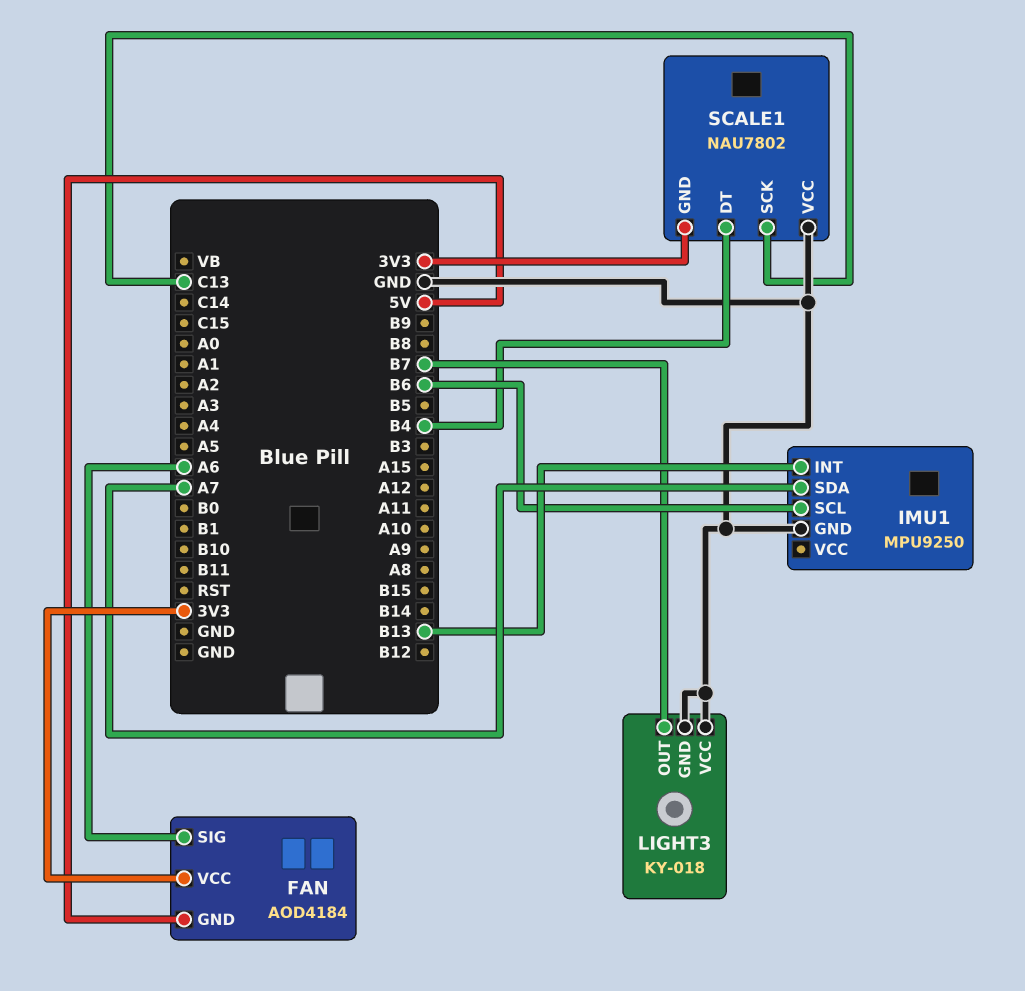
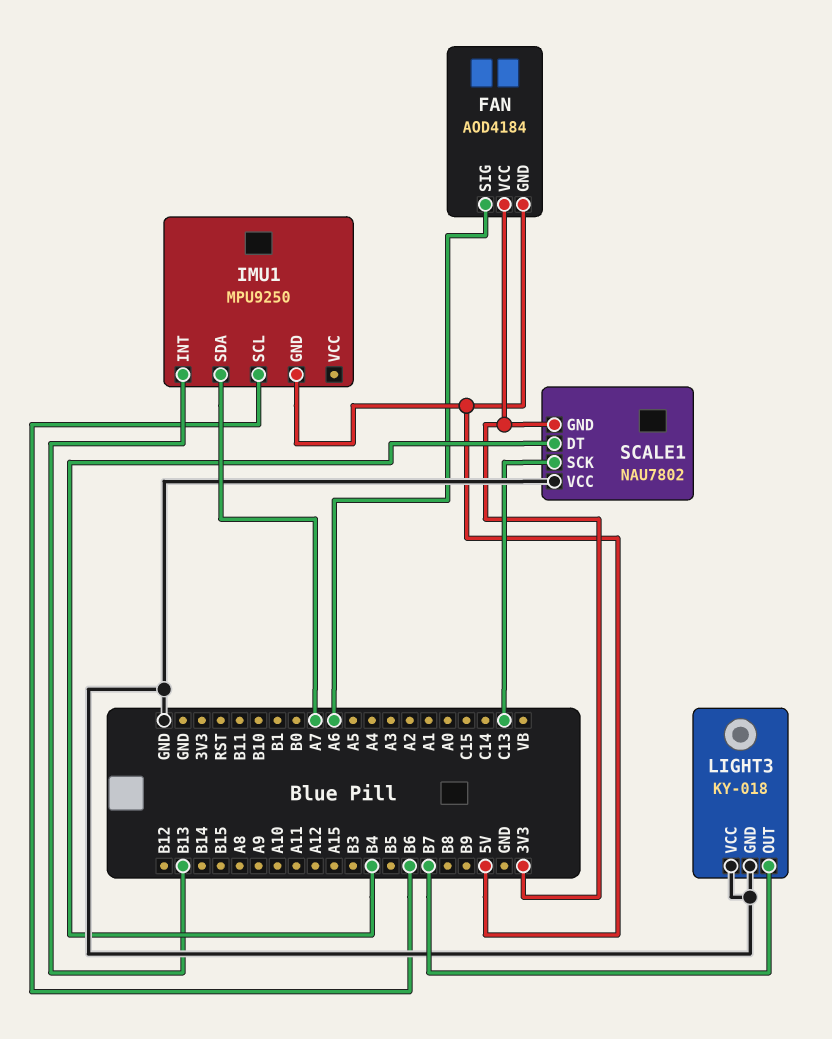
IMU1 pin GND: GND -> 5V

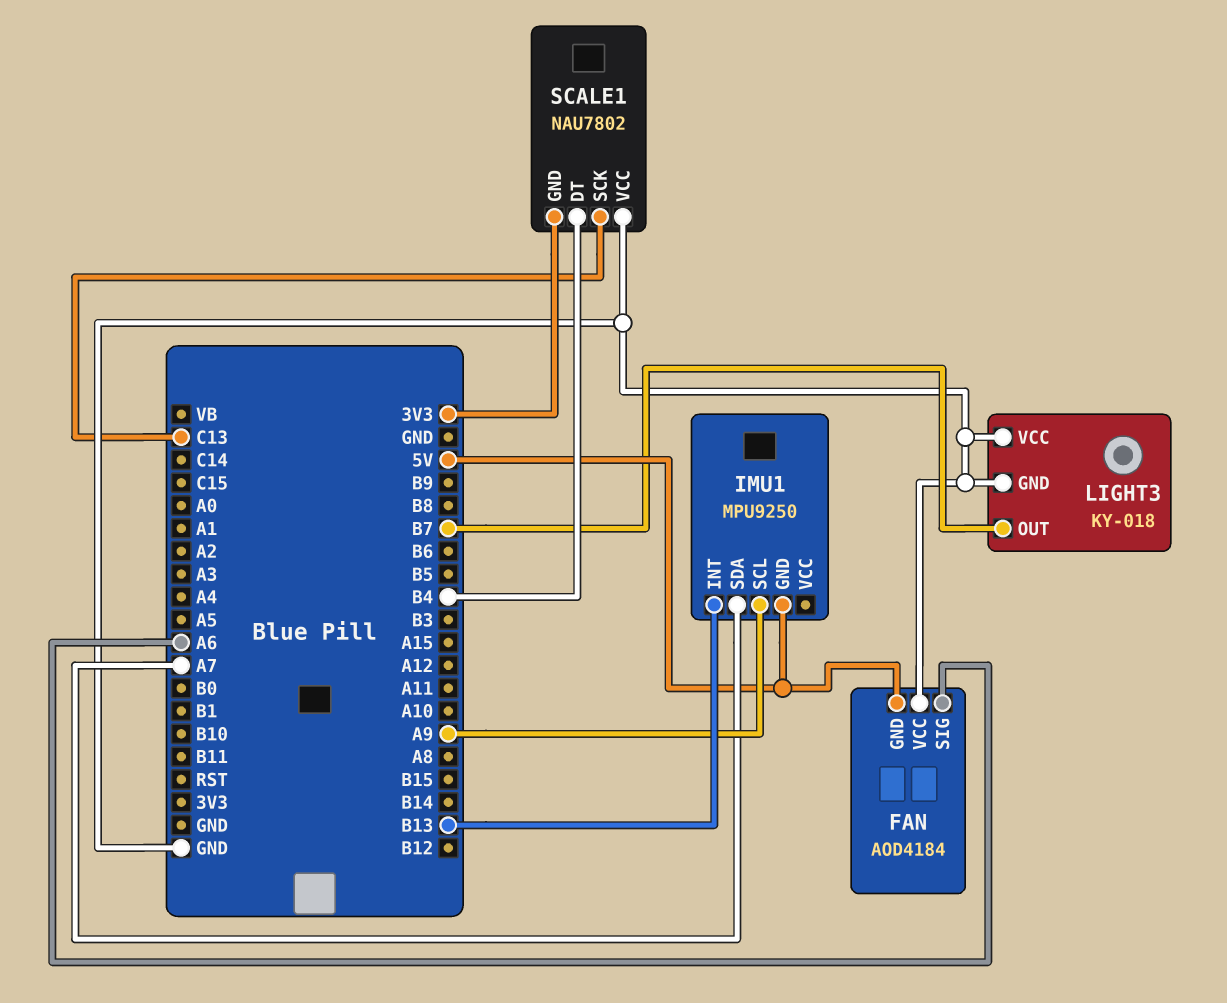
FAN pin VCC: 3V3 -> GND
IMU1 pin SCL: B6 -> A9

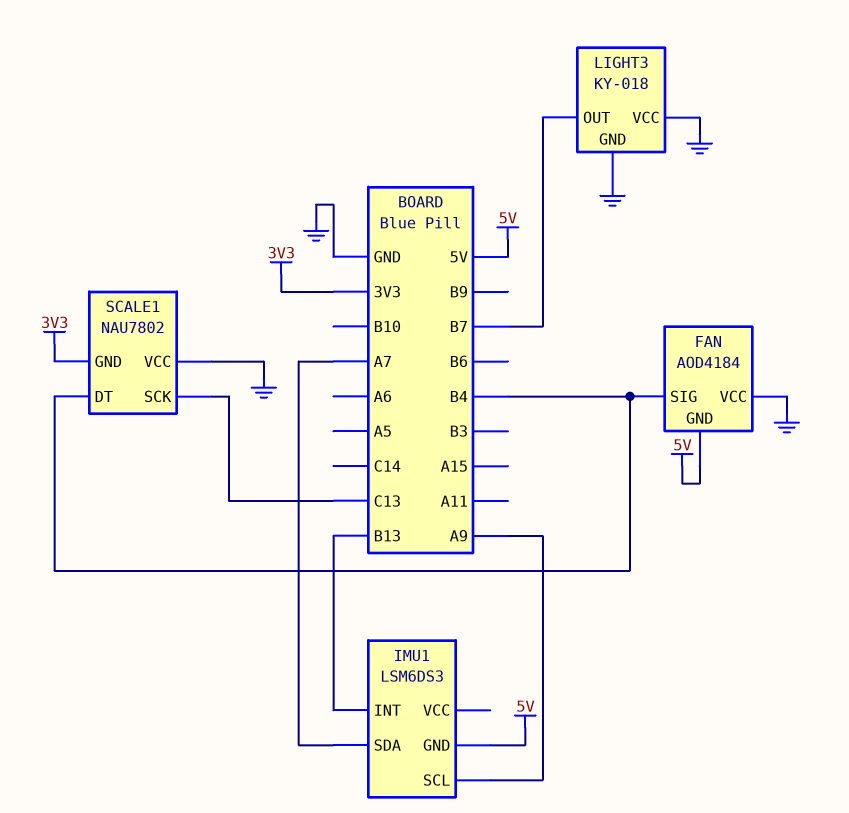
FAN pin SIG: A6 -> B4
IMU1: MPU9250 -> LSM6DS3

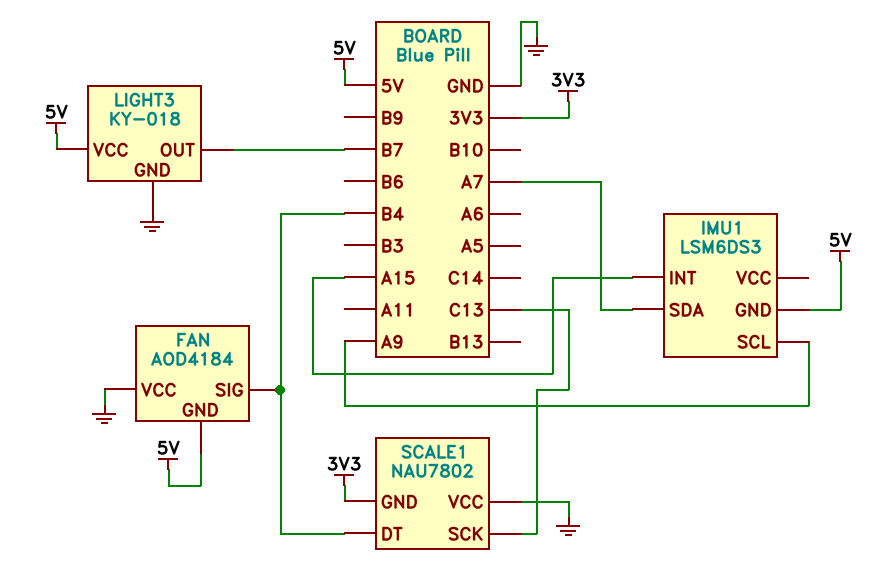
IMU1 pin INT: B13 -> A15
LIGHT3 pin VCC: GND -> 5V

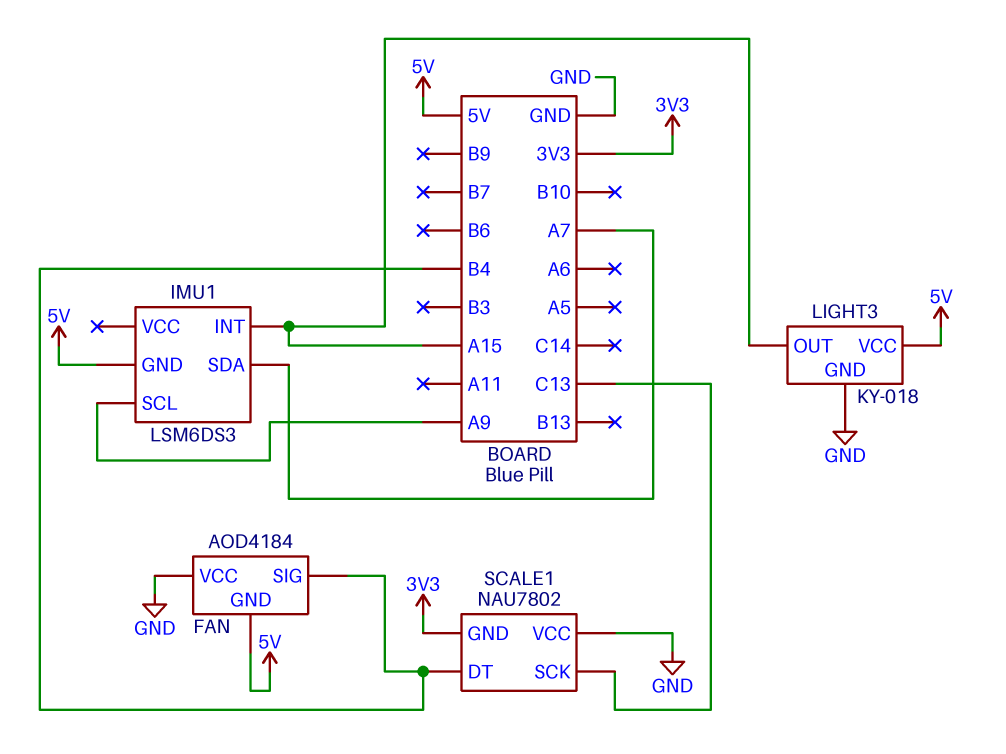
LIGHT3 pin OUT: B7 -> A15

